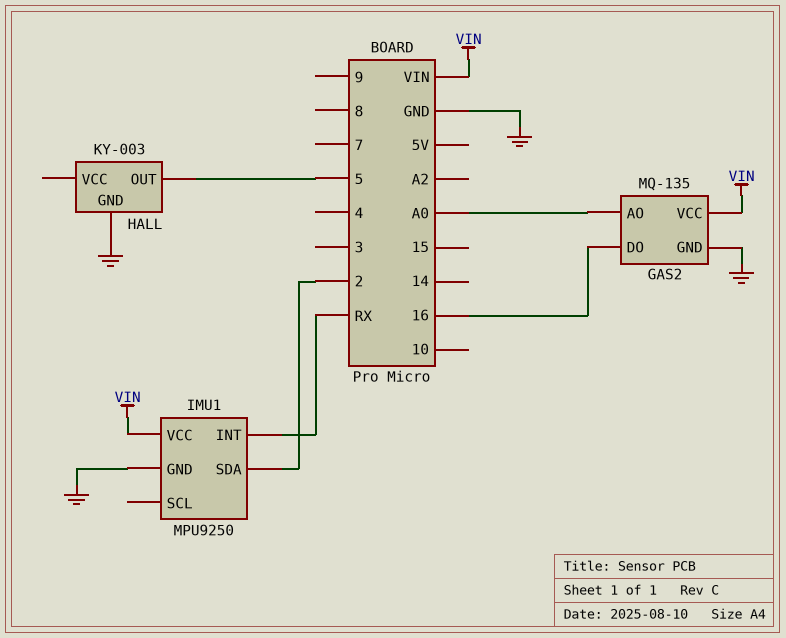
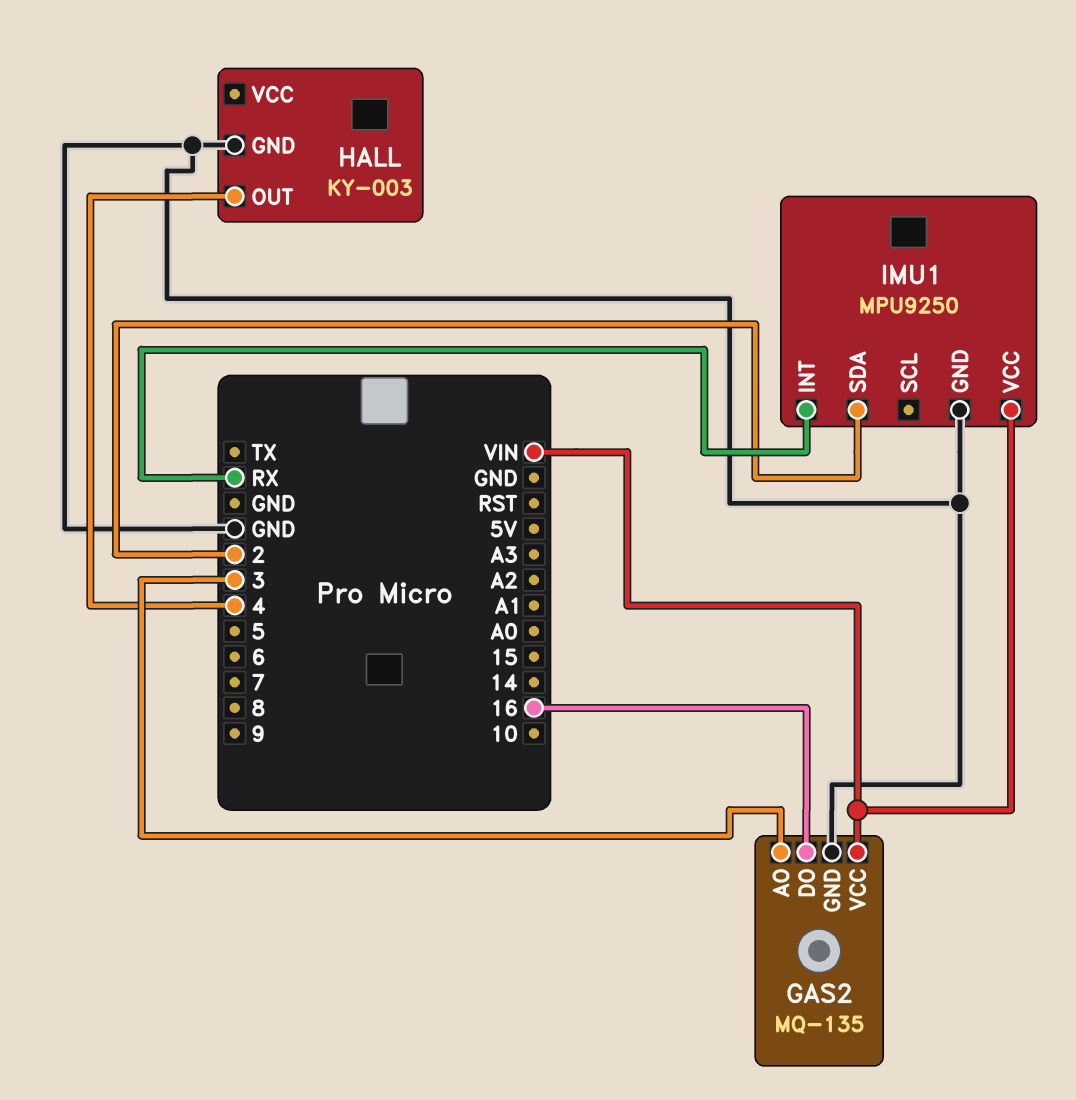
GAS2 pin AO: A0 -> 3
HALL pin OUT: 5 -> 4

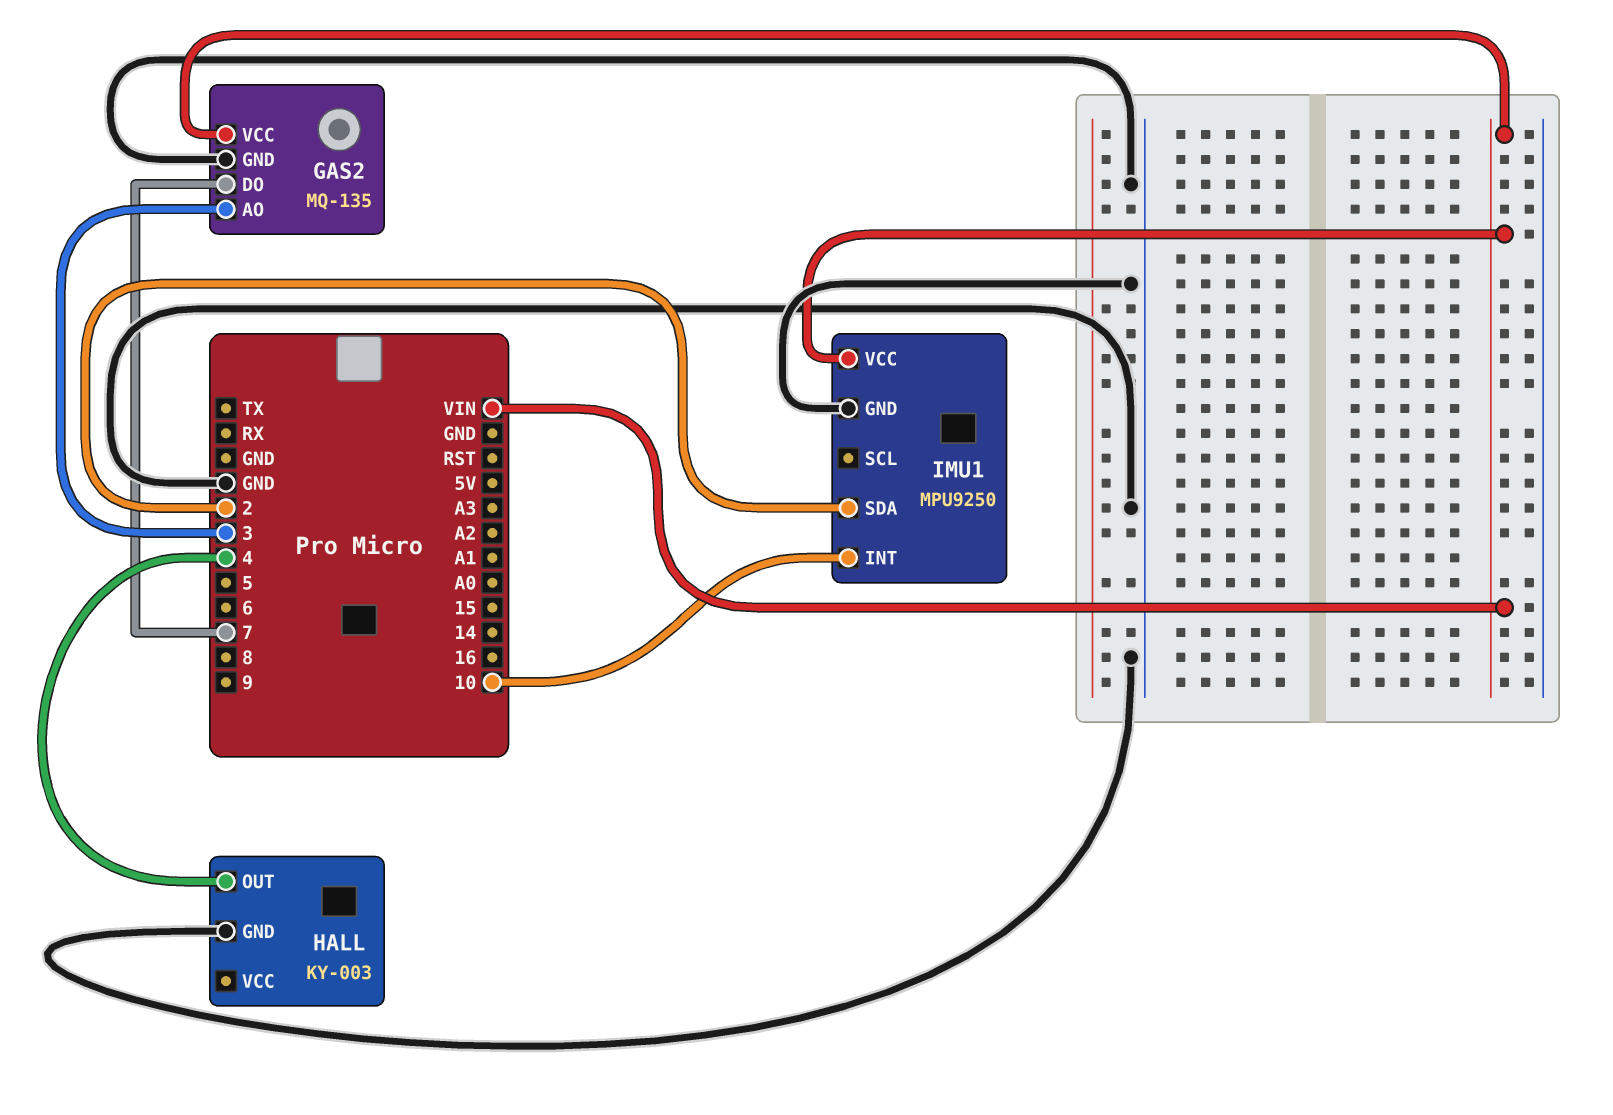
GAS2 pin DO: 16 -> 7
IMU1 pin INT: RX -> 10

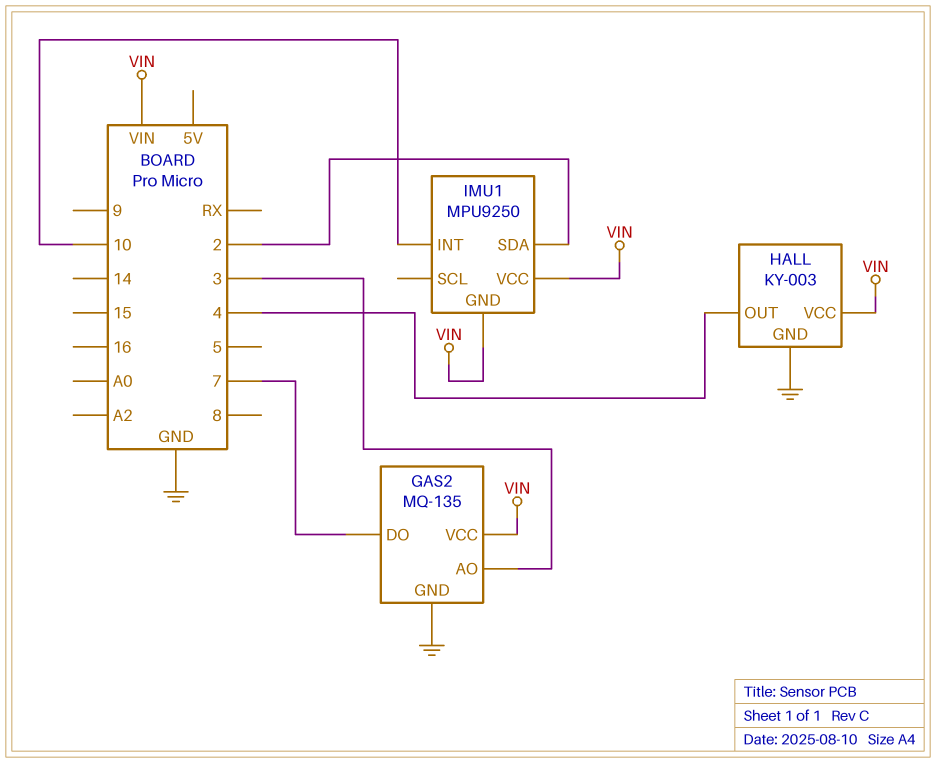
HALL pin VCC: none -> VIN
IMU1 pin GND: GND -> VIN

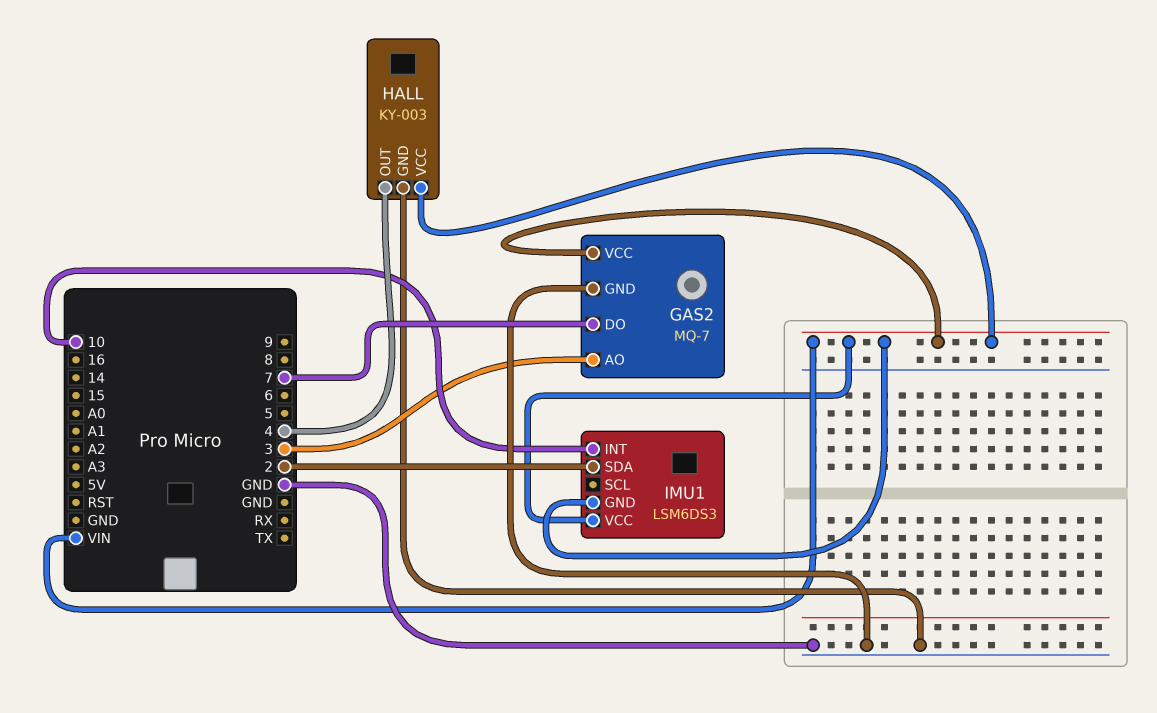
GAS2: MQ-135 -> MQ-7
IMU1: MPU9250 -> LSM6DS3

